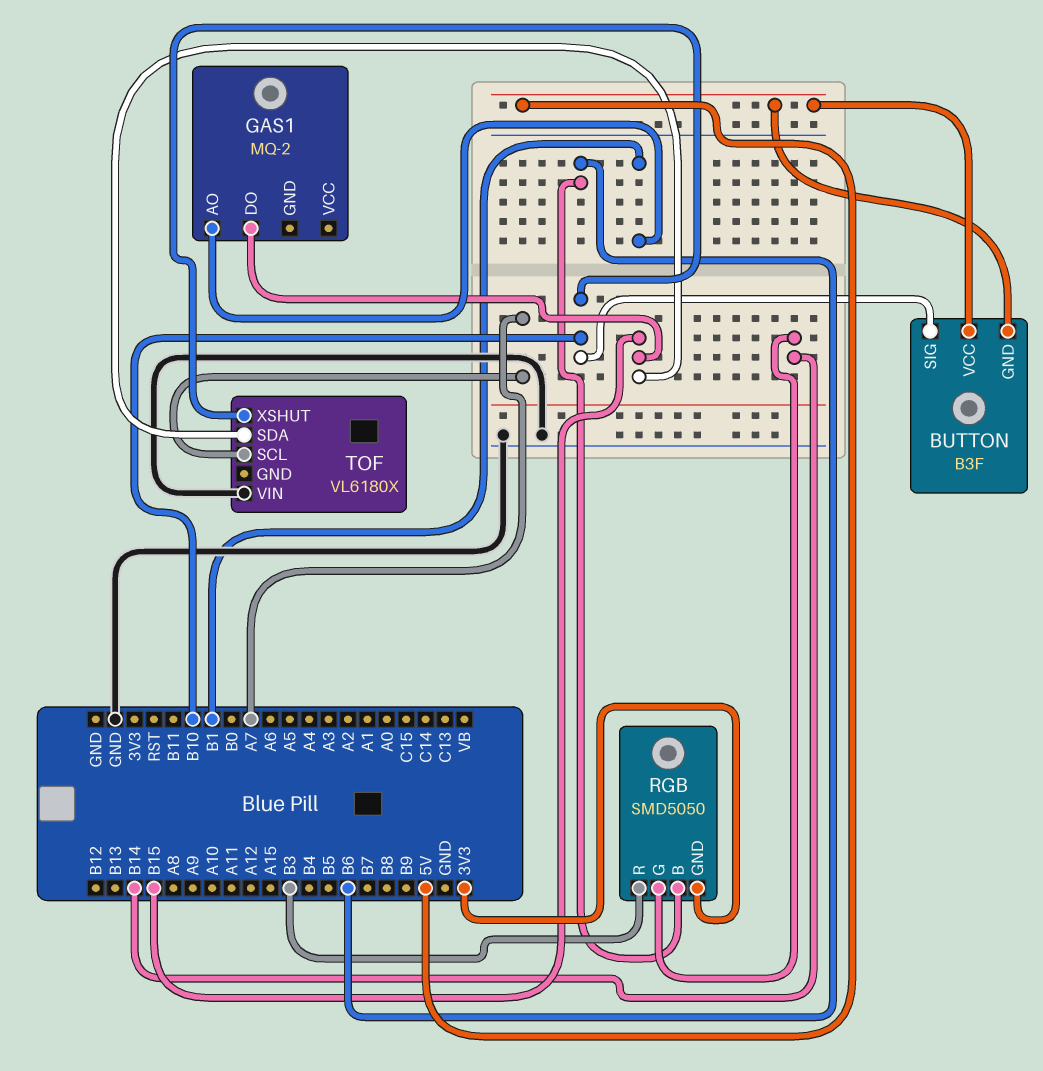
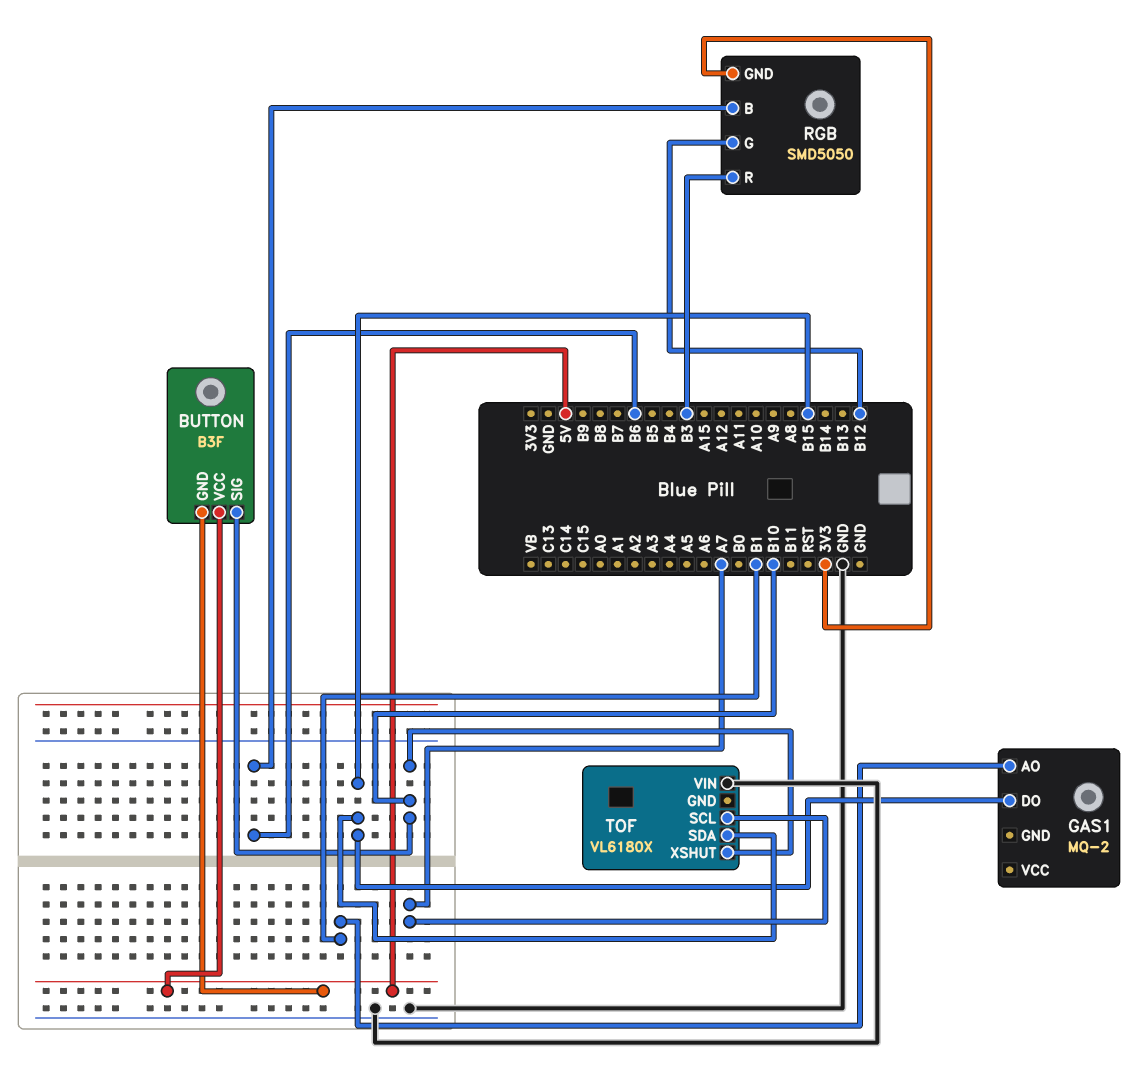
RGB pin G: B14 -> B12

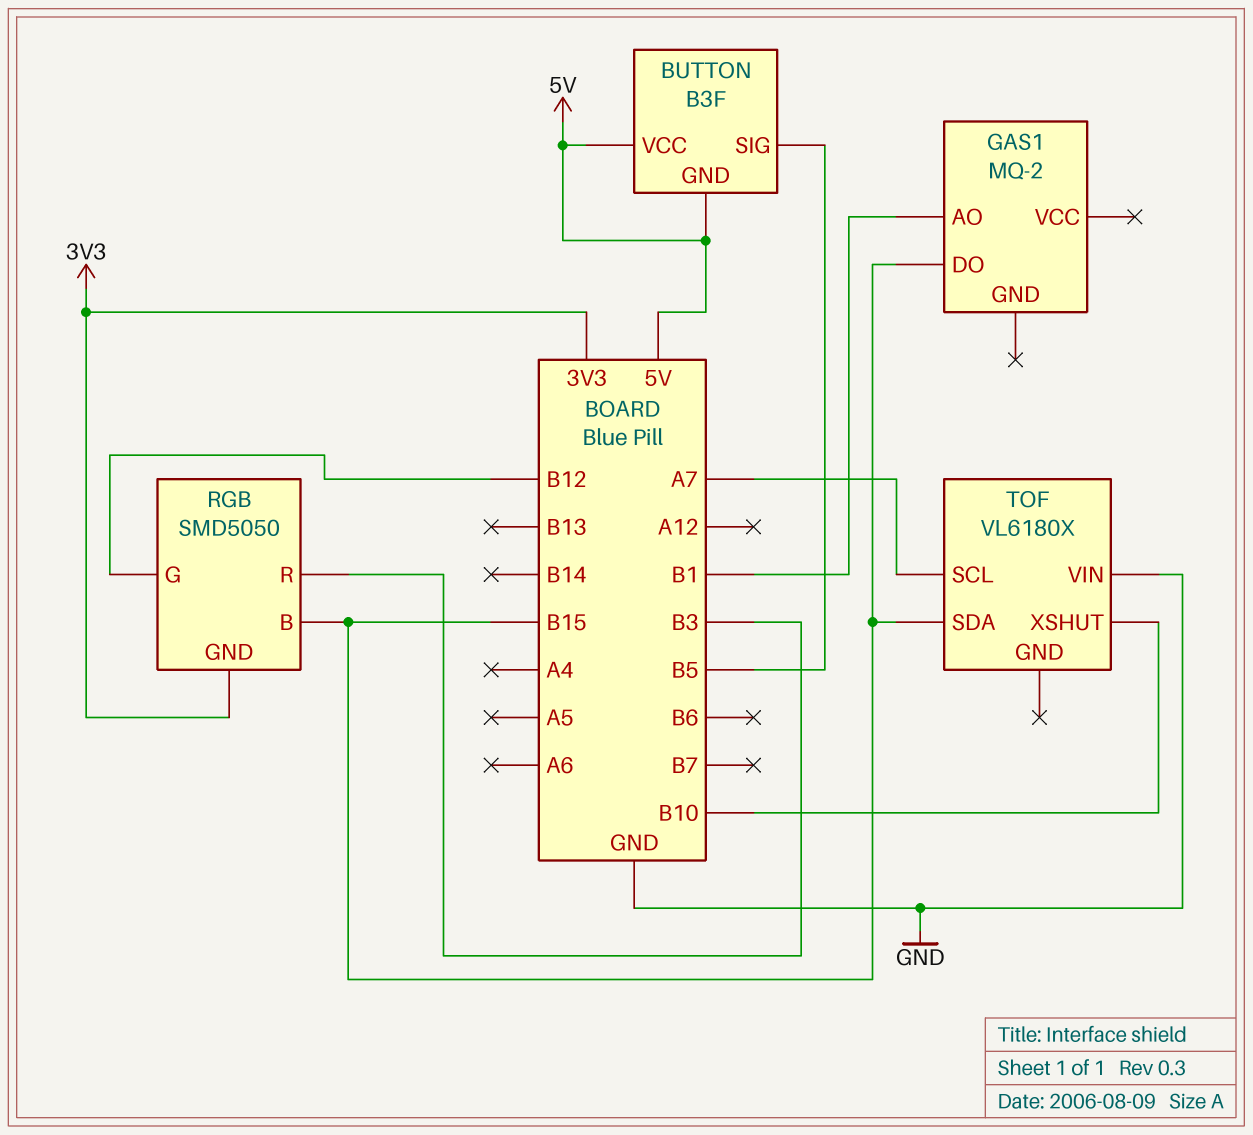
BUTTON pin SIG: B10 -> B5
RGB pin B: B6 -> B15

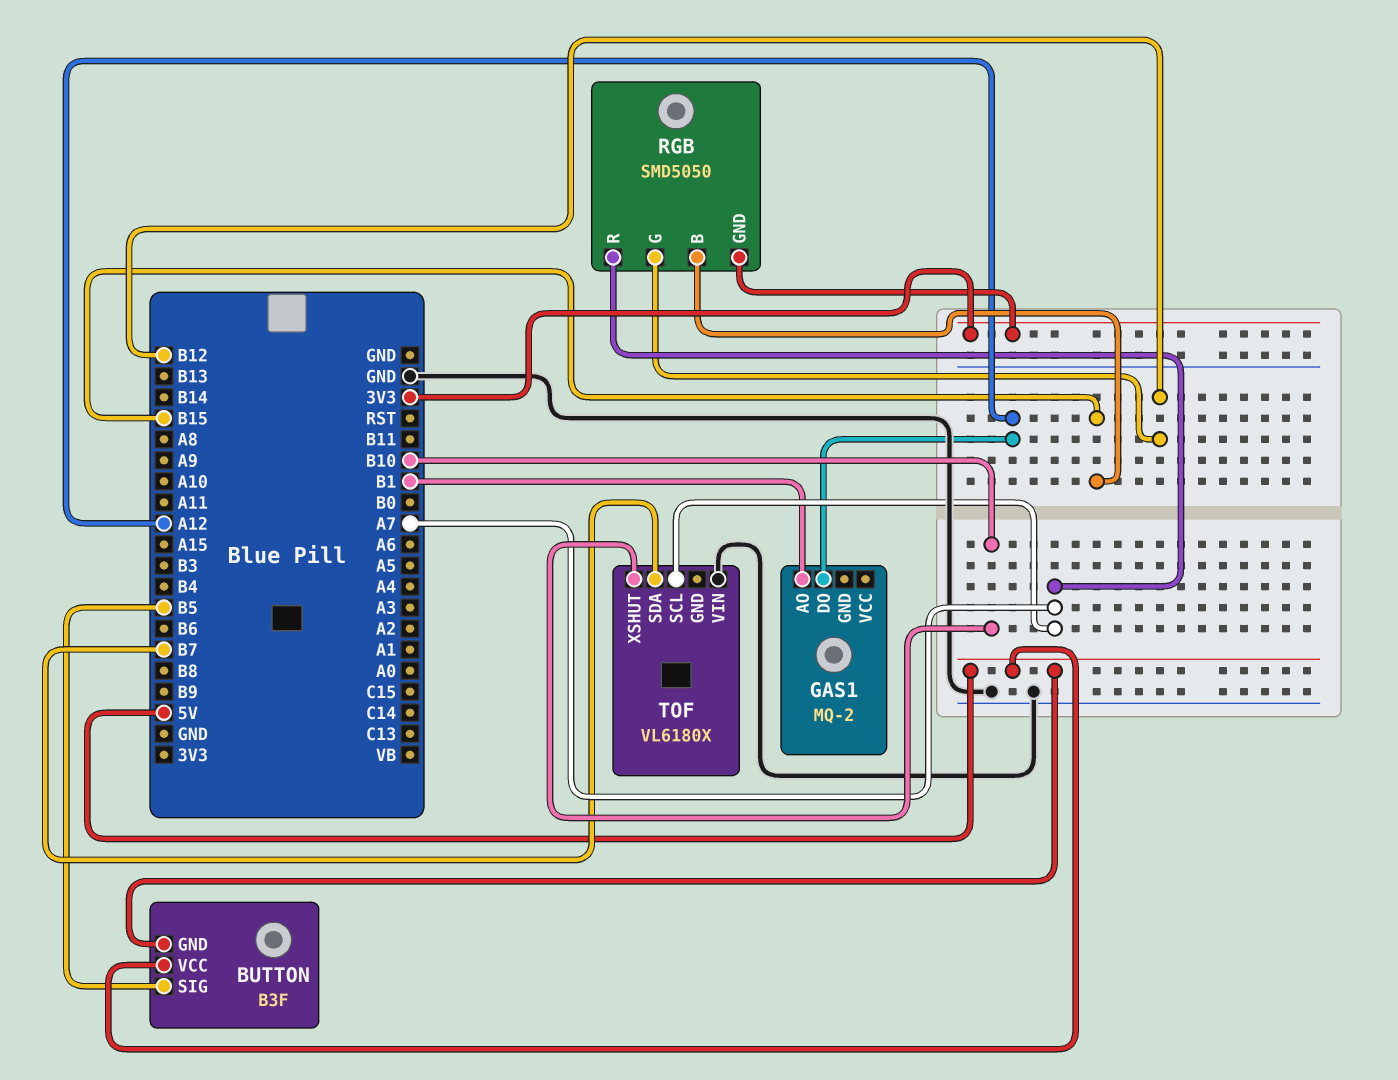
GAS1 pin DO: B15 -> A12
RGB pin R: B3 -> A7
TOF pin SDA: B15 -> B7

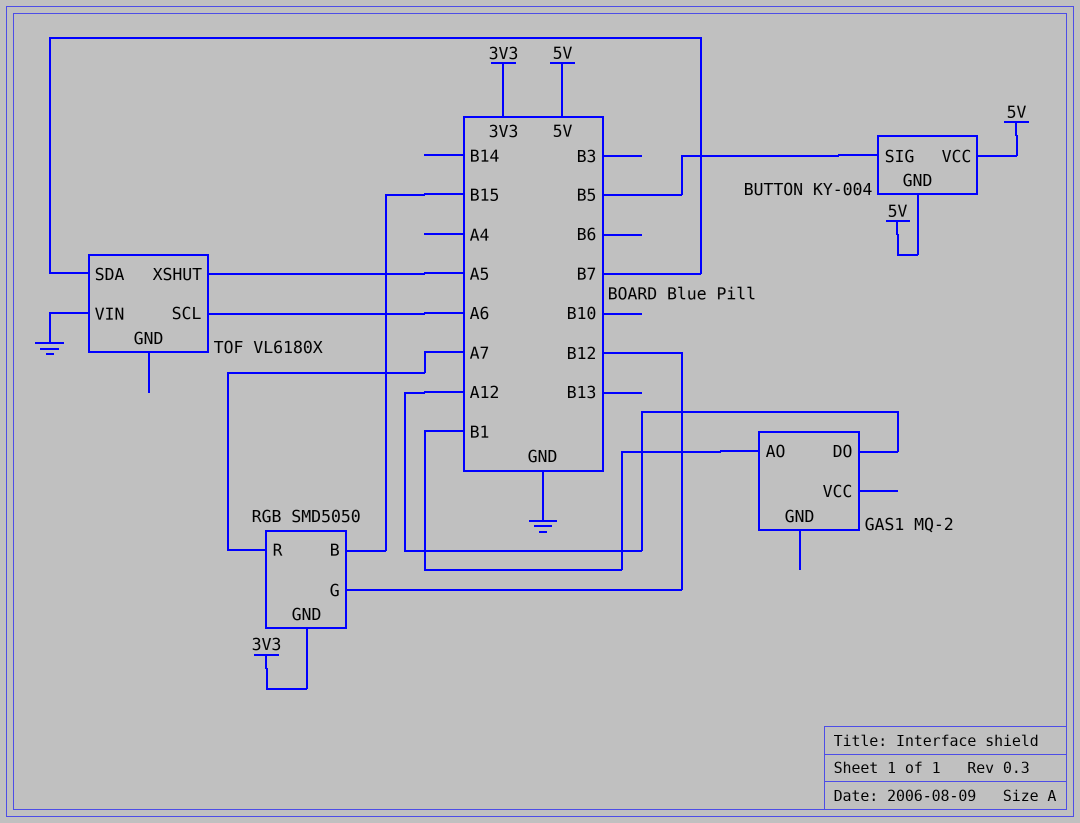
BUTTON: B3F -> KY-004
TOF pin SCL: A7 -> A6
TOF pin XSHUT: B10 -> A5

